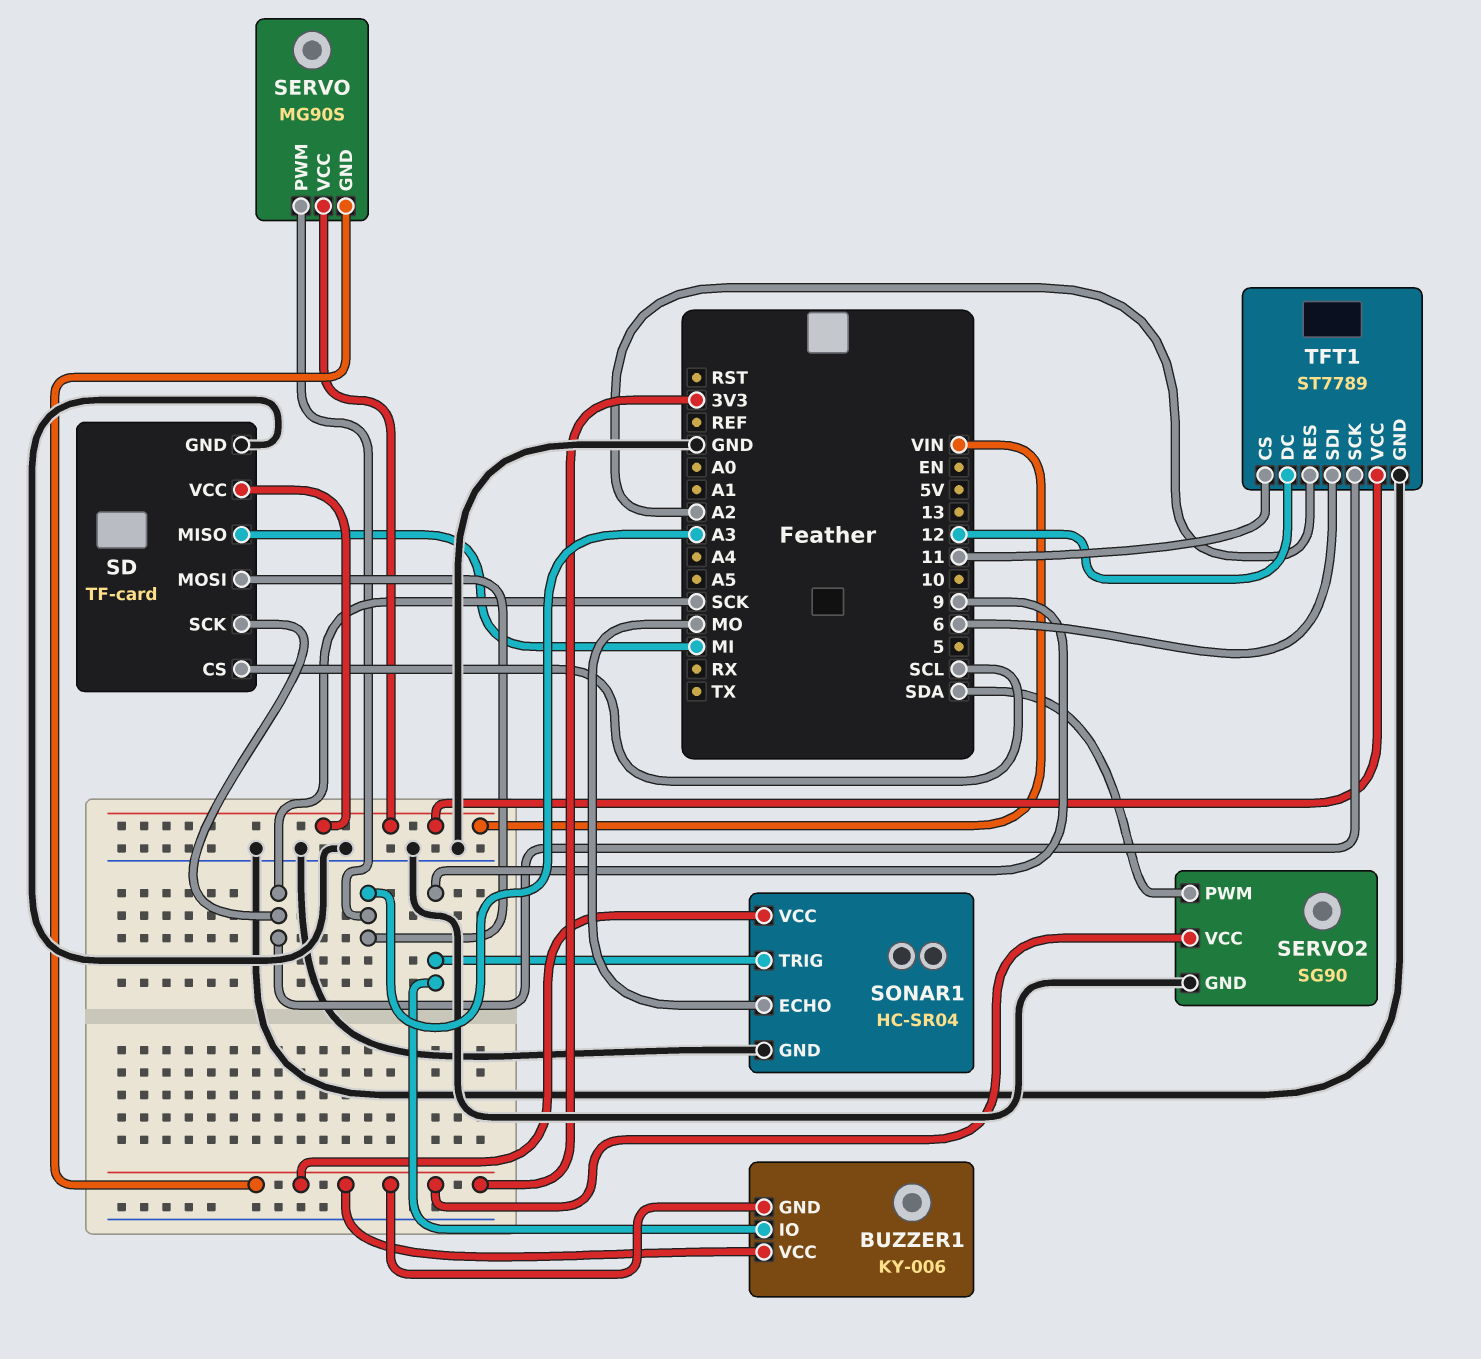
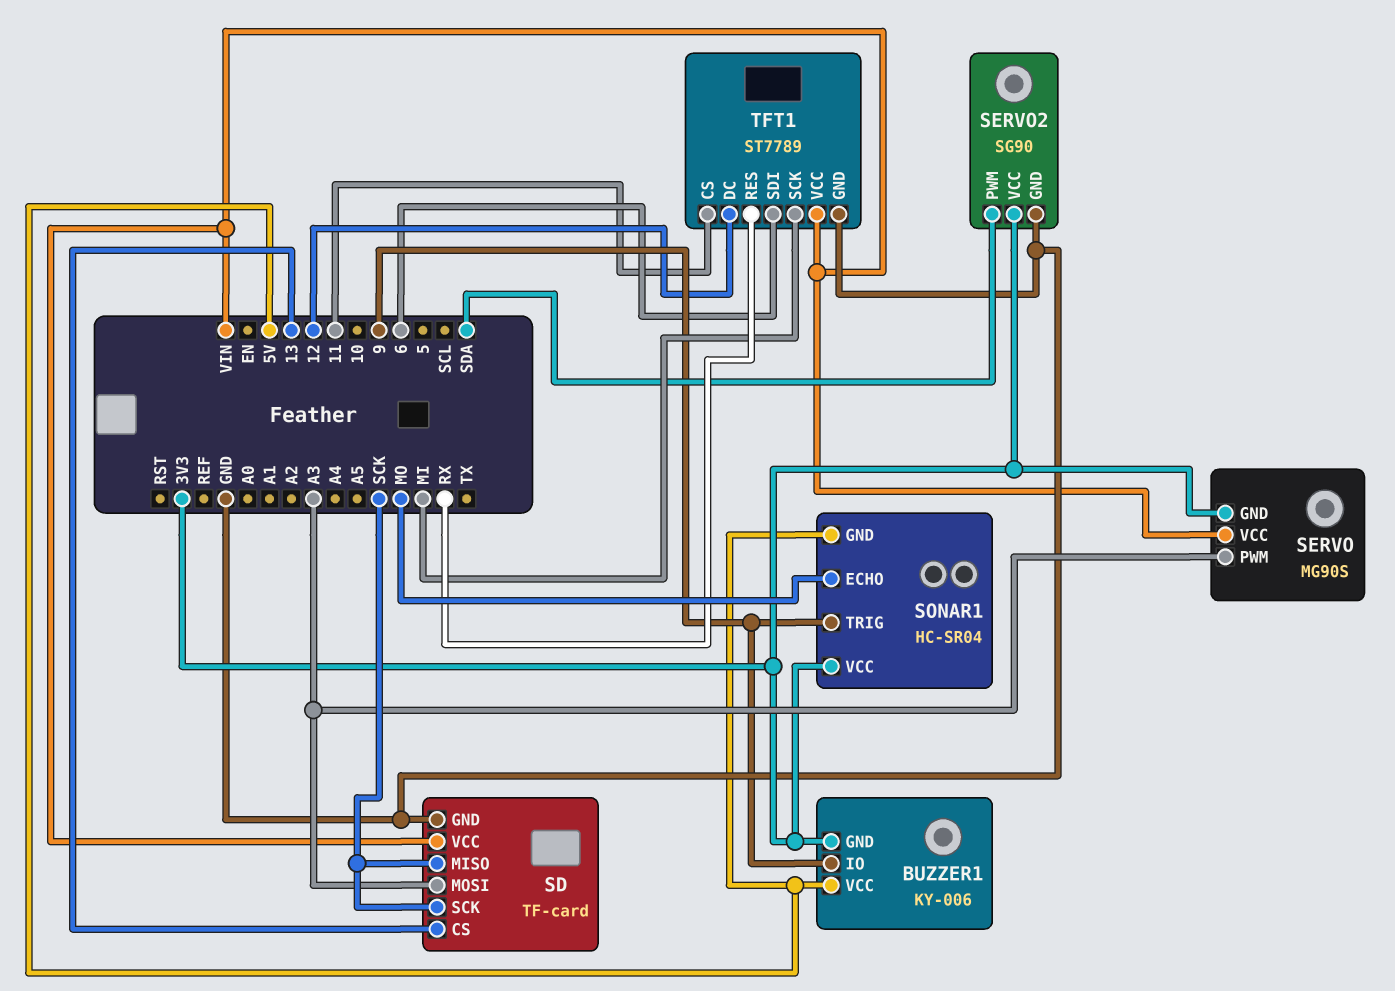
BUZZER1 pin VCC: 3V3 -> 5V
SD pin CS: SCL -> 13
SD pin MISO: MI -> SCK
SONAR1 pin GND: GND -> 5V
TFT1 pin RES: A2 -> RX
TFT1 pin SCK: SCK -> MI

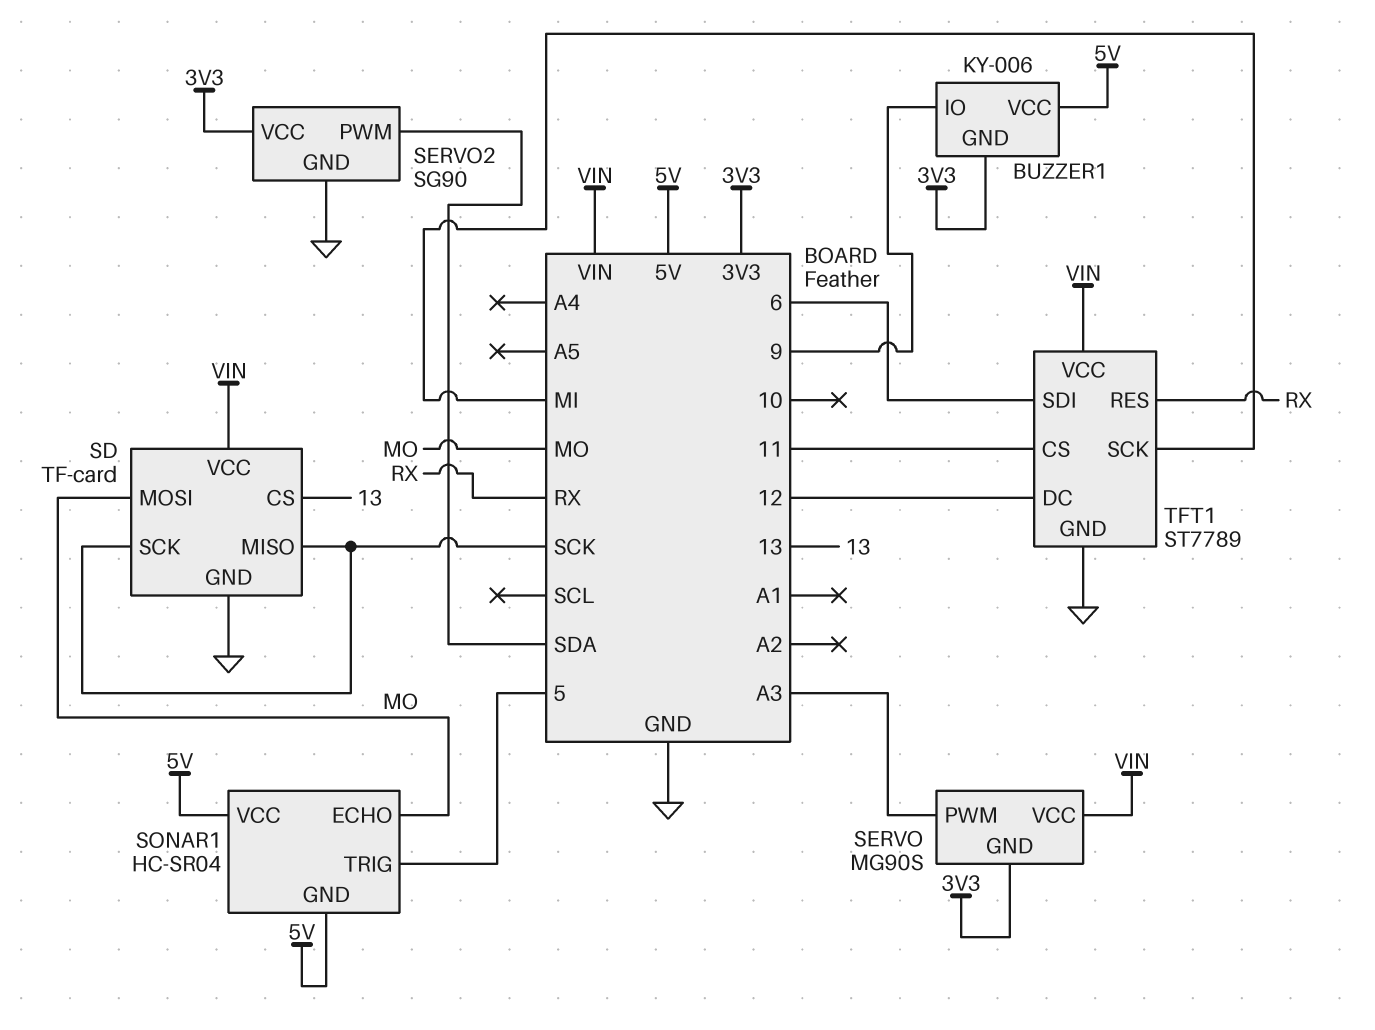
SD pin MOSI: A3 -> MO
SONAR1 pin TRIG: 9 -> 5
SONAR1 pin VCC: 3V3 -> 5V

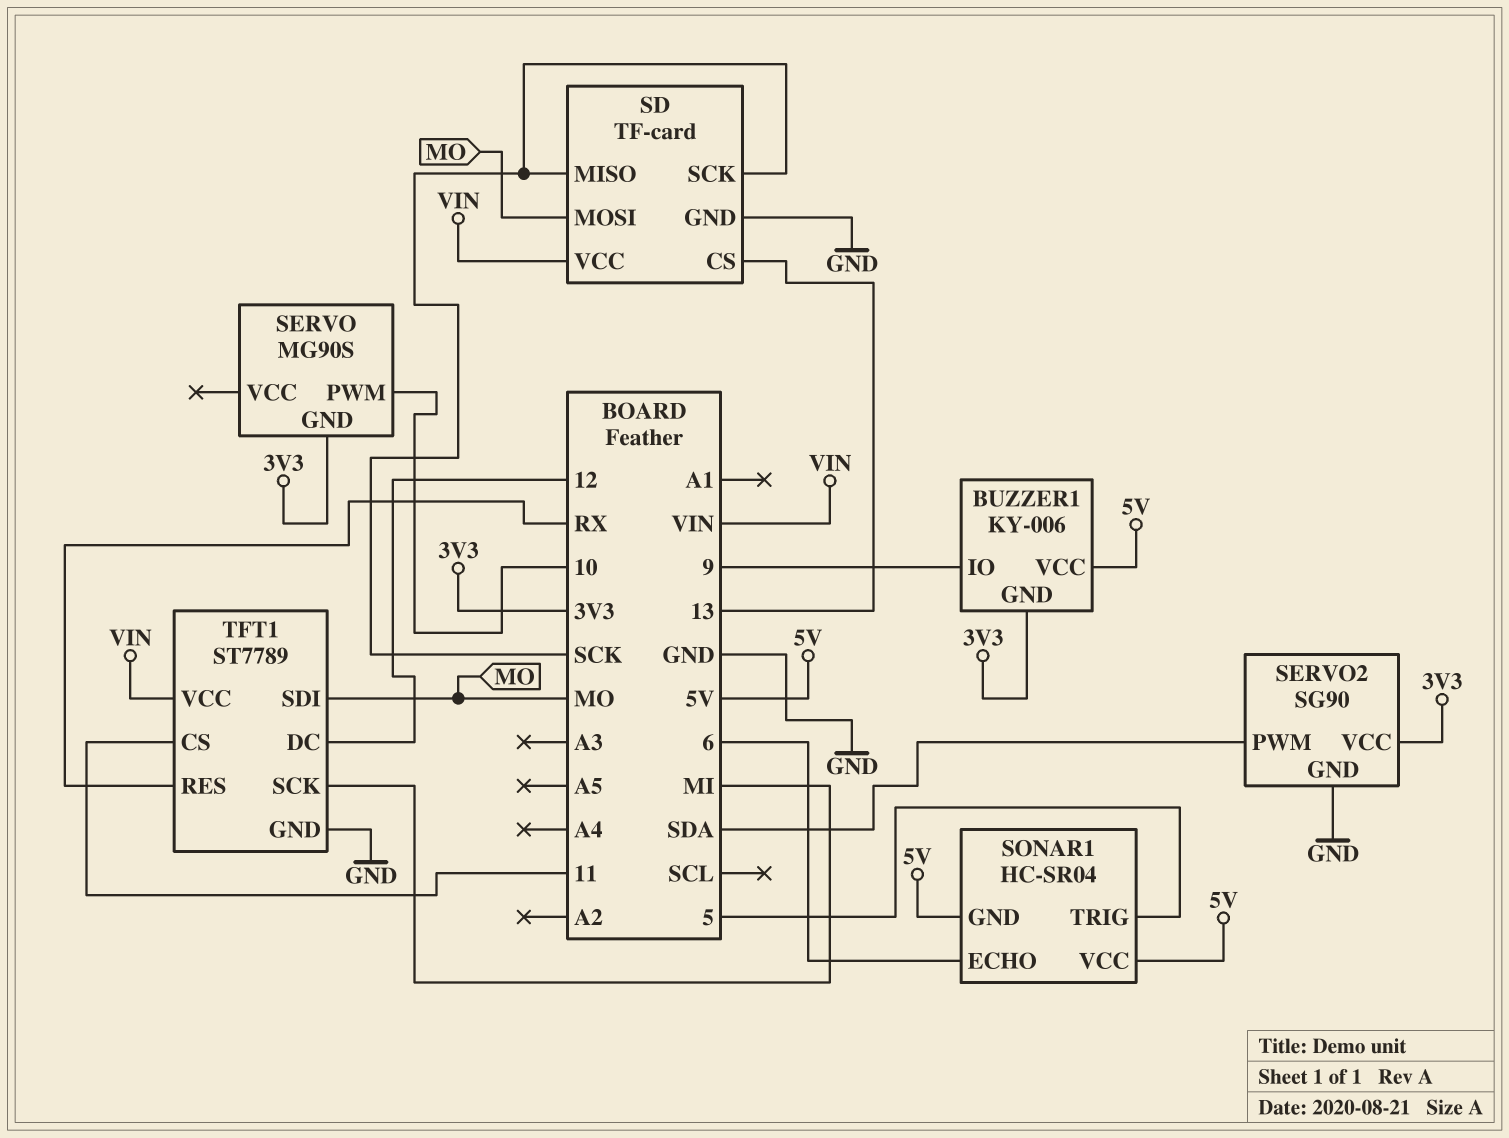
SERVO pin PWM: A3 -> 10
SERVO pin VCC: VIN -> none
SONAR1 pin ECHO: MO -> 6
TFT1 pin SDI: 6 -> MO

